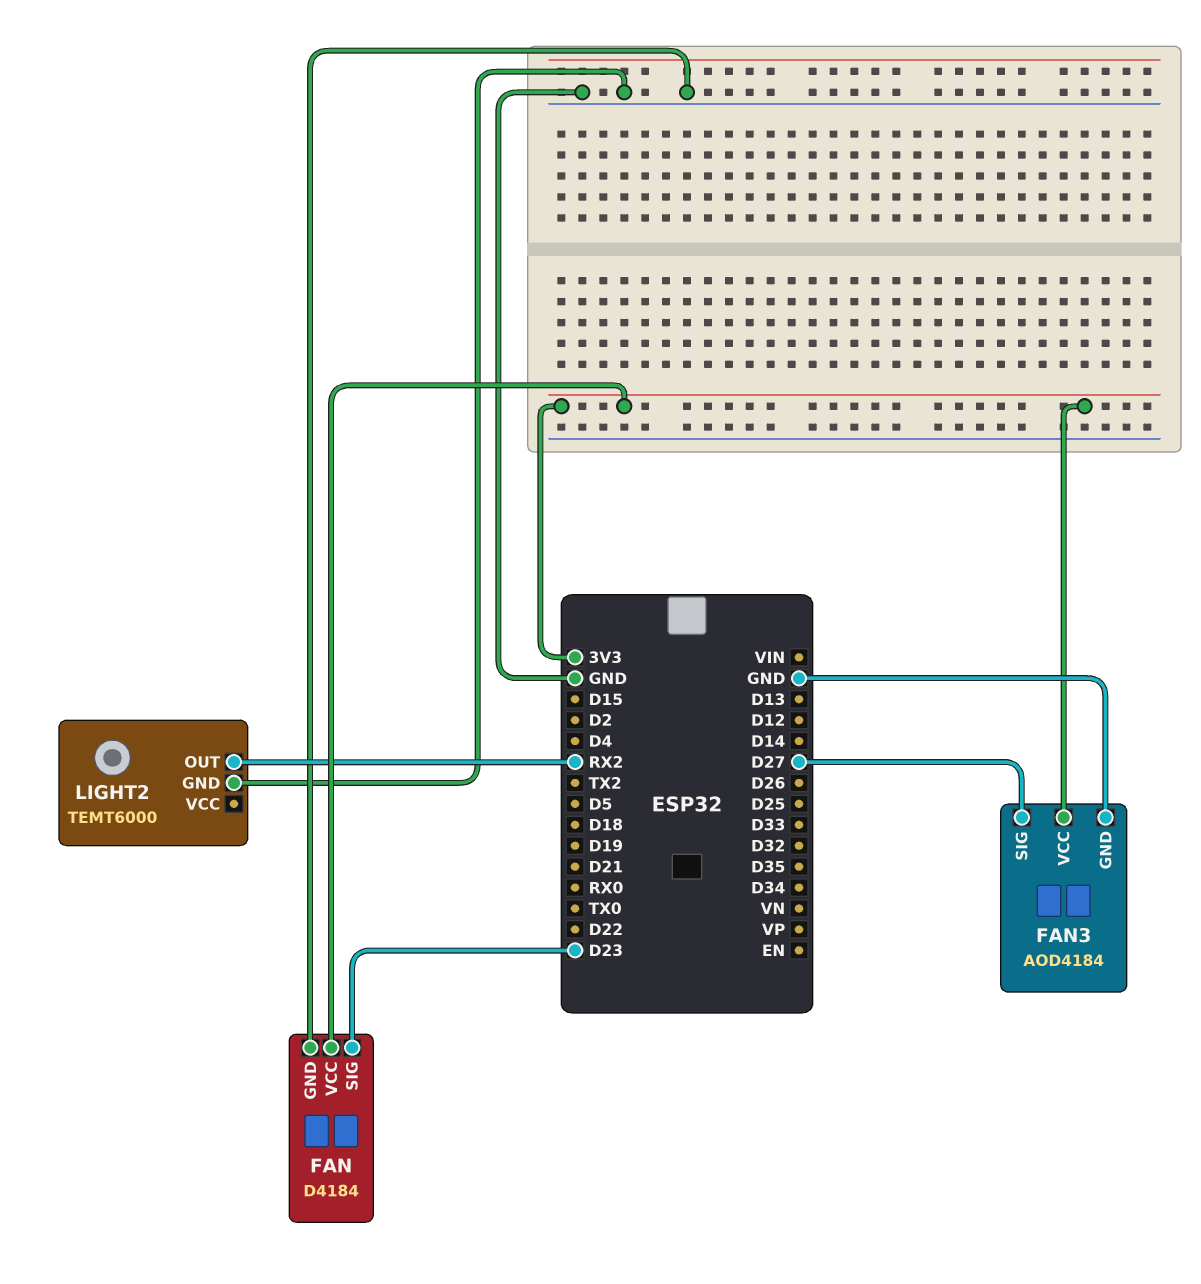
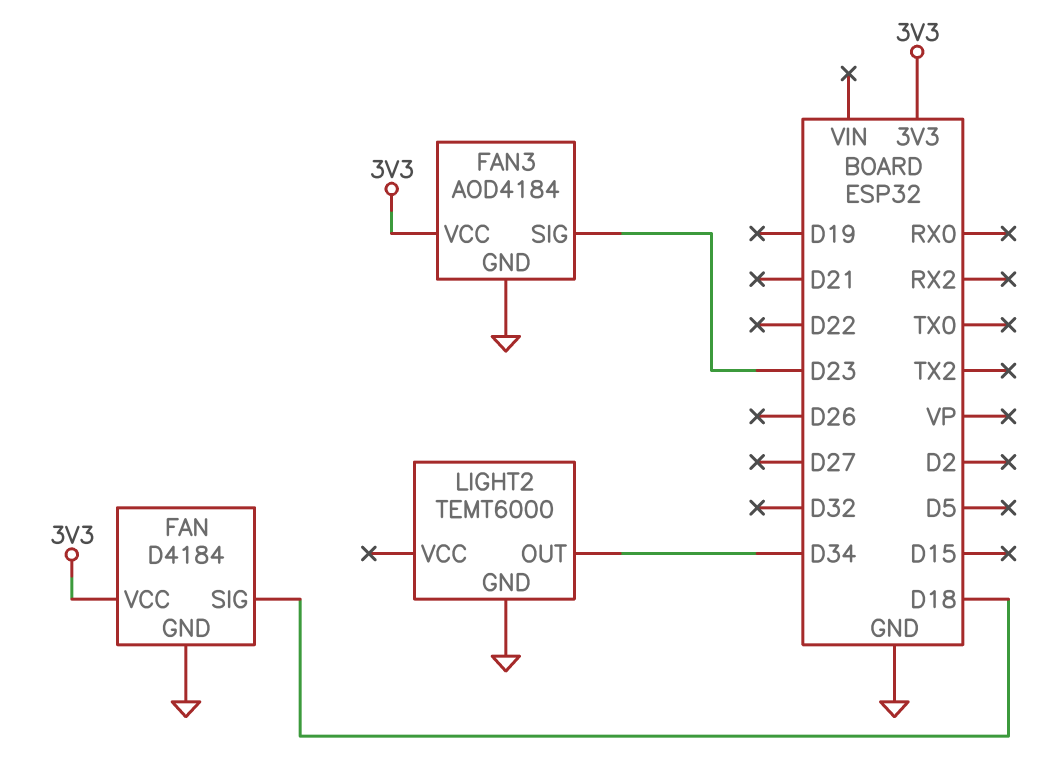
FAN pin SIG: D23 -> D18
FAN3 pin SIG: D27 -> D23
LIGHT2 pin OUT: RX2 -> D34

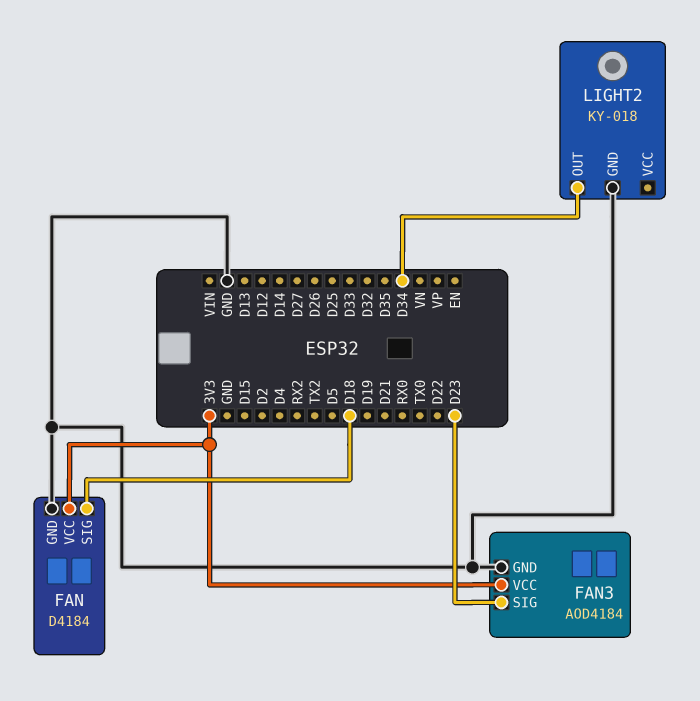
LIGHT2: TEMT6000 -> KY-018

